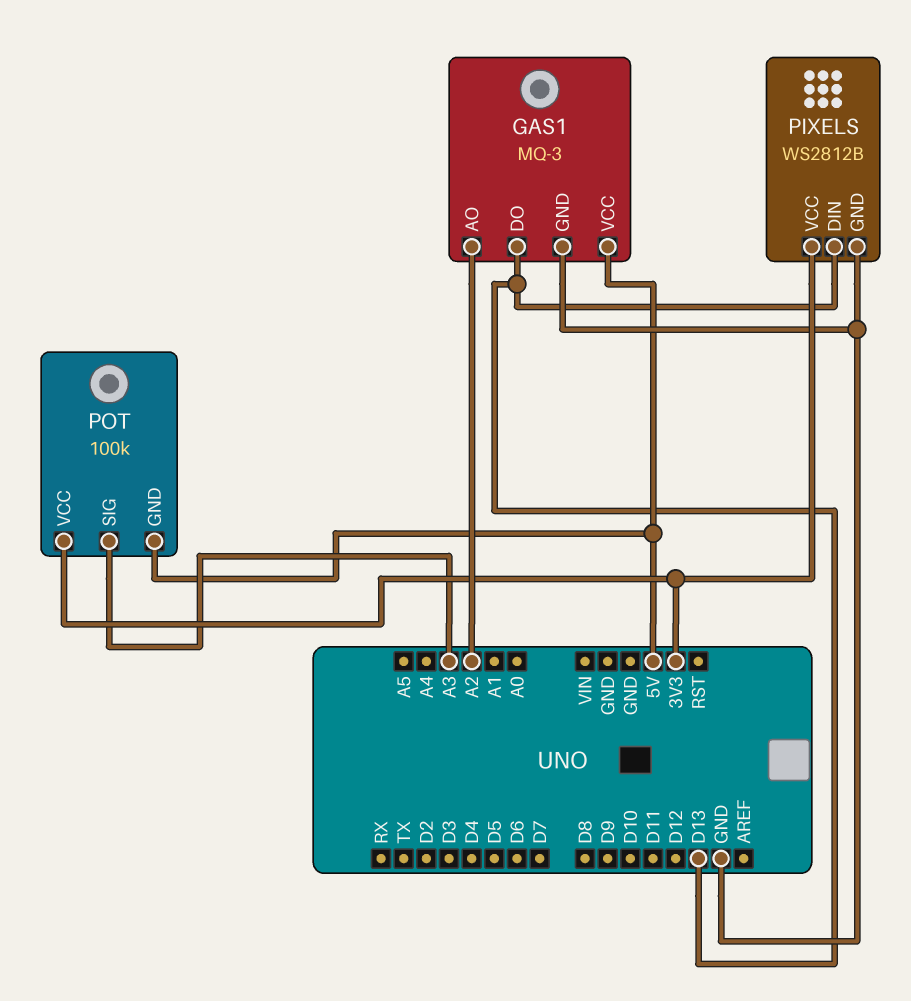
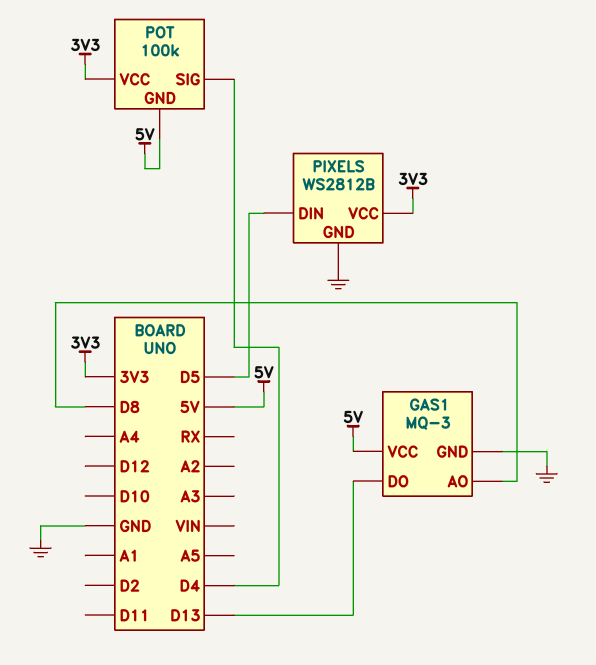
GAS1 pin AO: A2 -> D8
PIXELS pin DIN: D13 -> D5
POT pin SIG: A3 -> D4

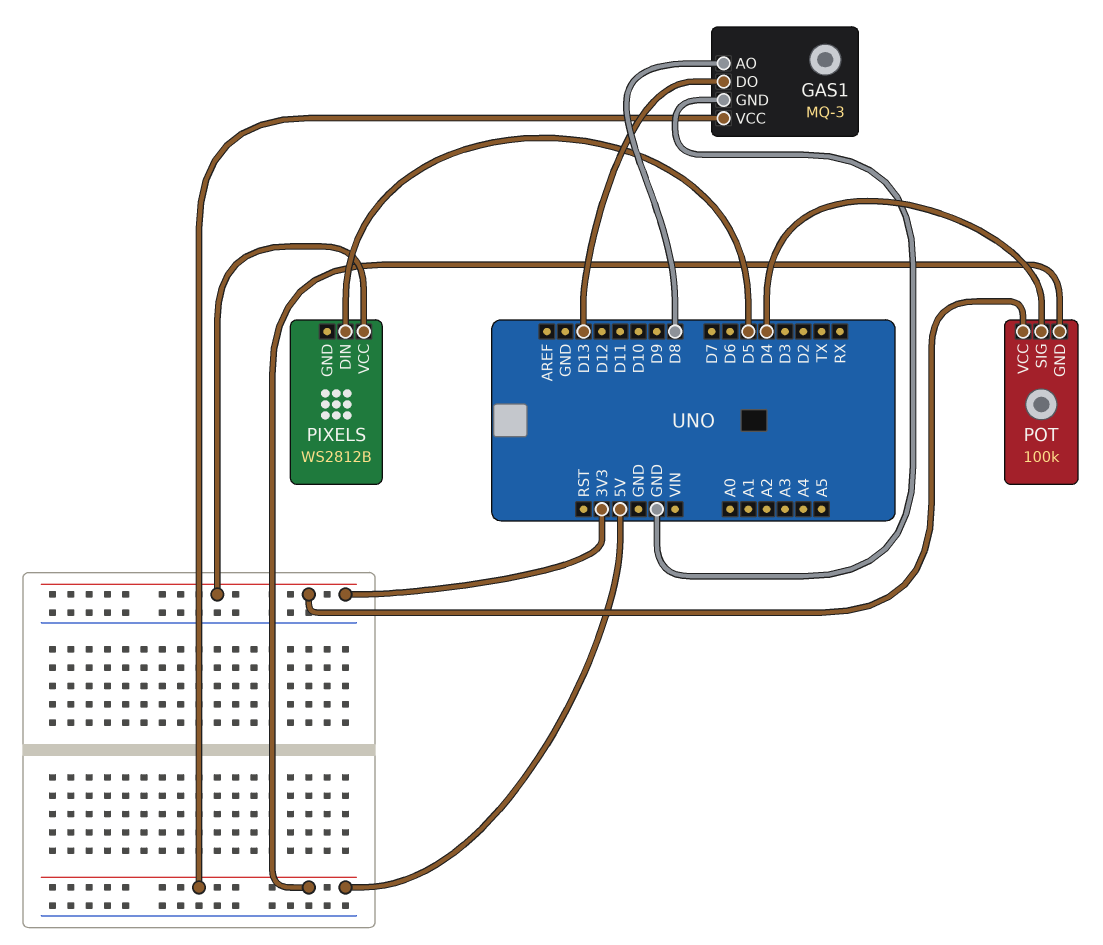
PIXELS pin GND: GND -> none

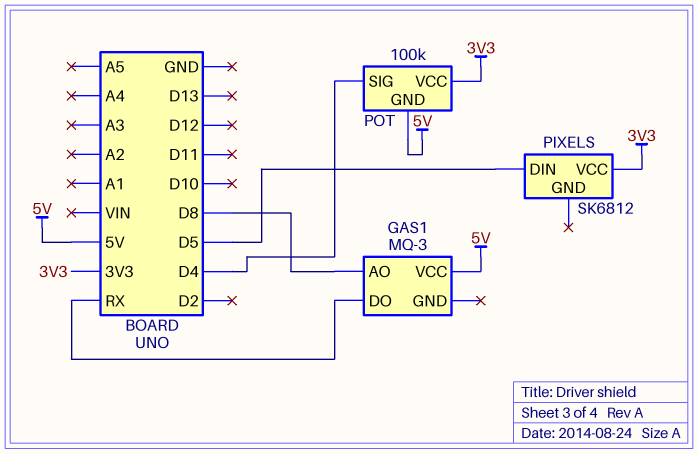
GAS1 pin DO: D13 -> RX
GAS1 pin GND: GND -> none
PIXELS: WS2812B -> SK6812

